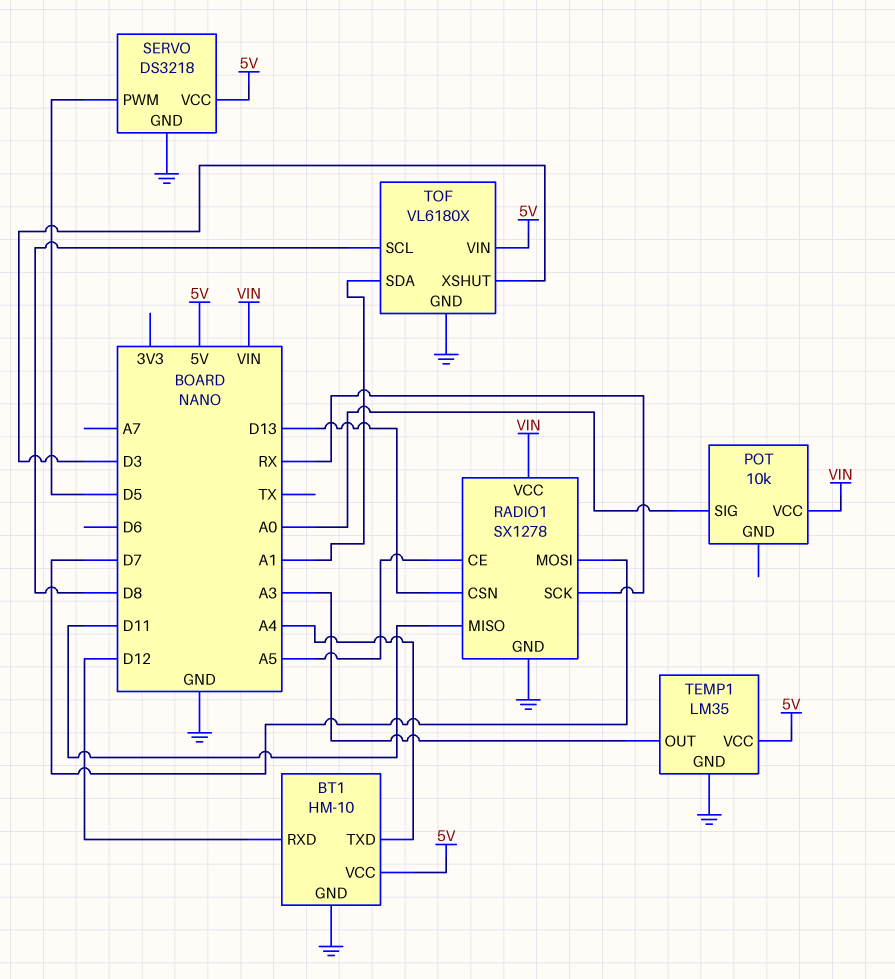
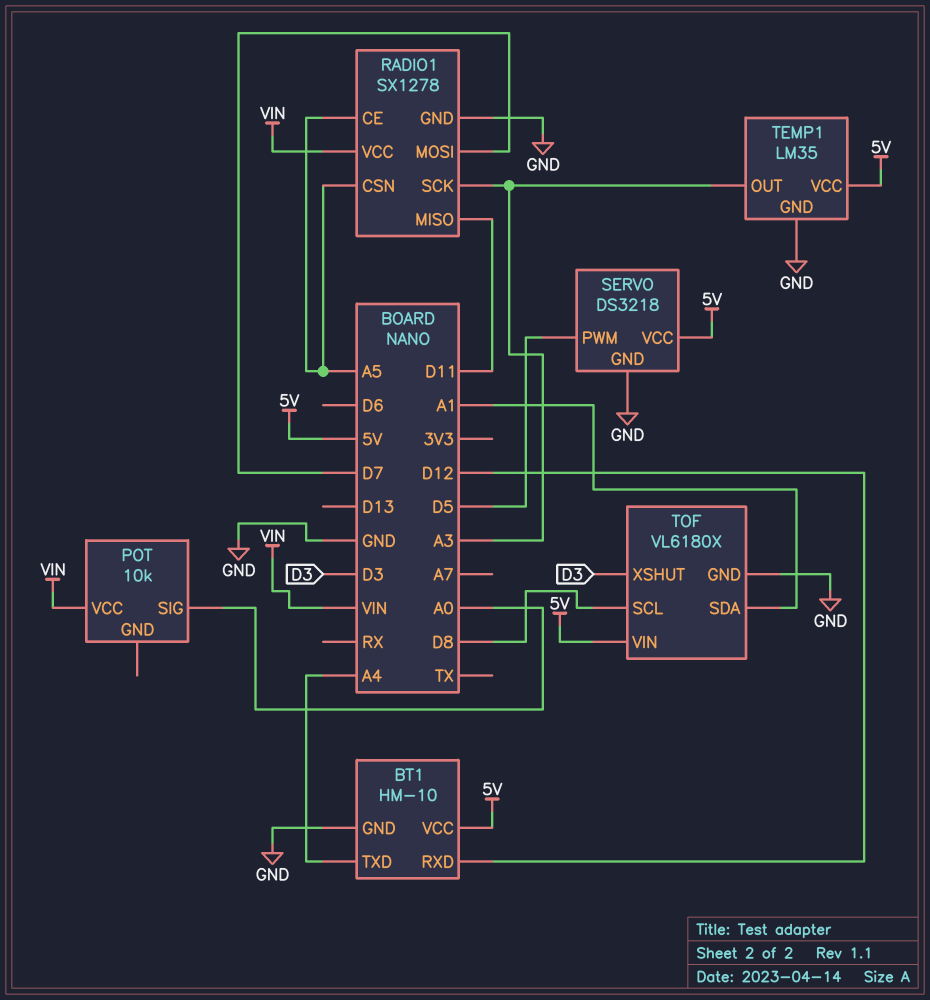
RADIO1 pin CSN: D13 -> A5
RADIO1 pin SCK: RX -> A3

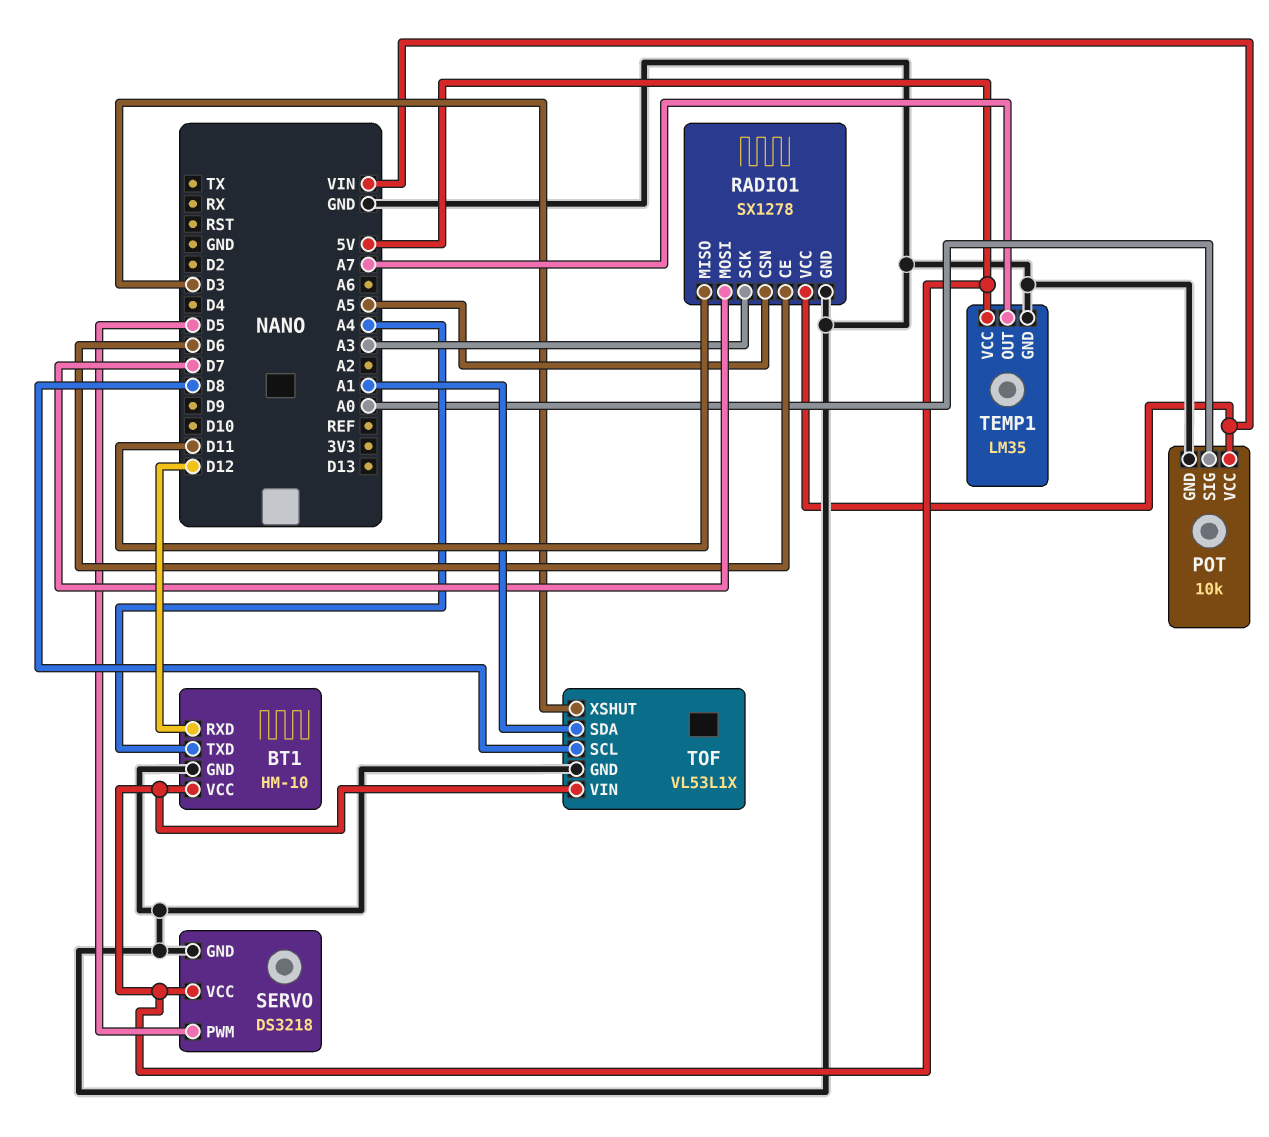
POT pin GND: none -> GND
RADIO1 pin CE: A5 -> D6
TEMP1 pin OUT: A3 -> A7
TOF: VL6180X -> VL53L1X

